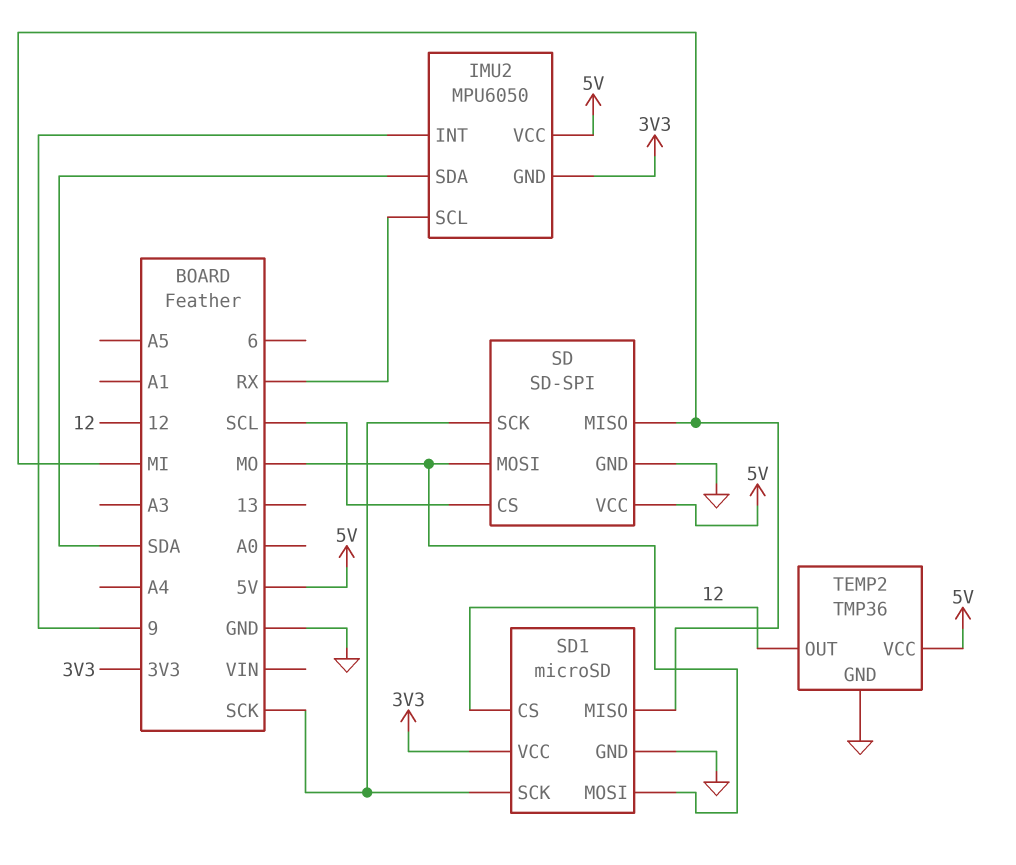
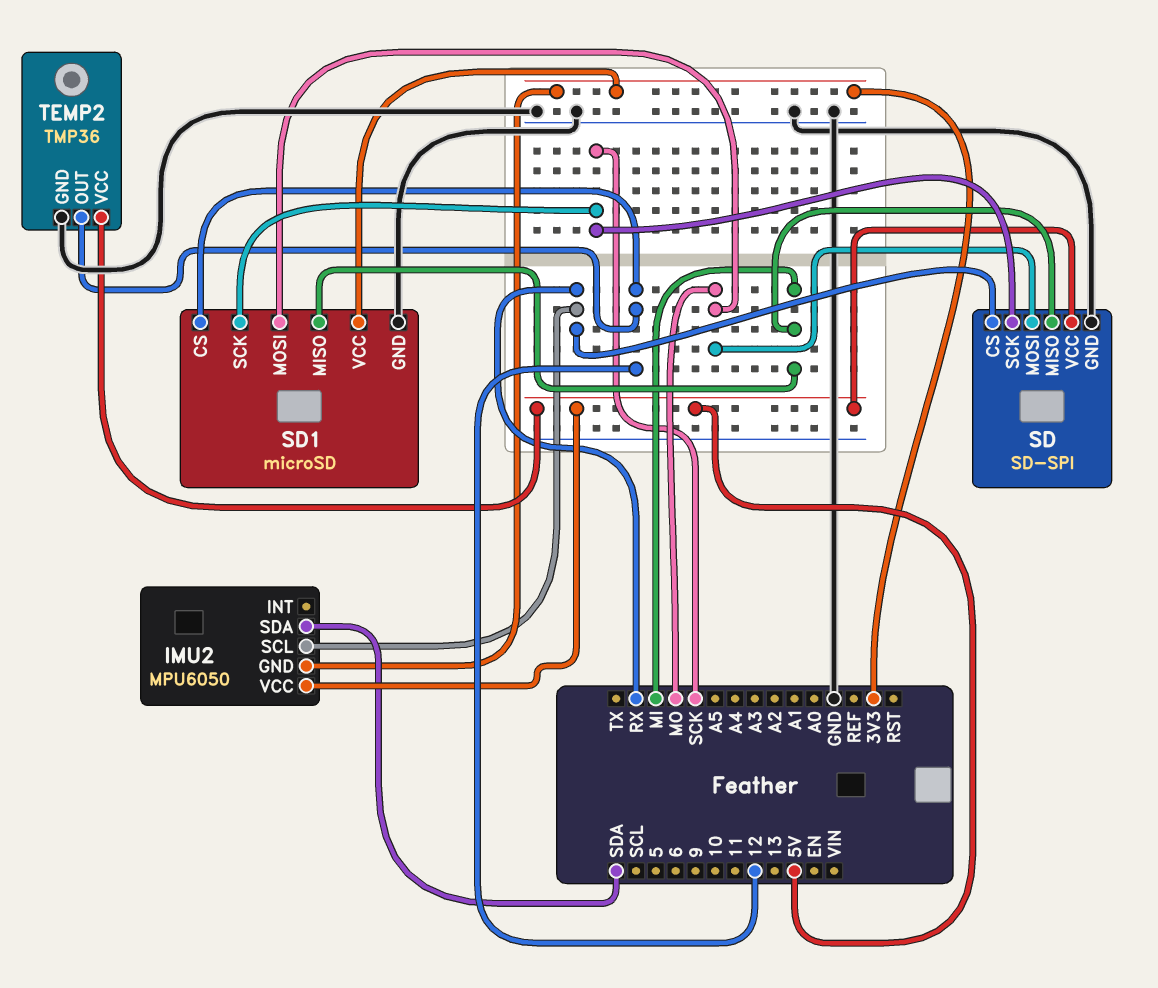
IMU2 pin INT: 9 -> none
SD pin CS: SCL -> RX

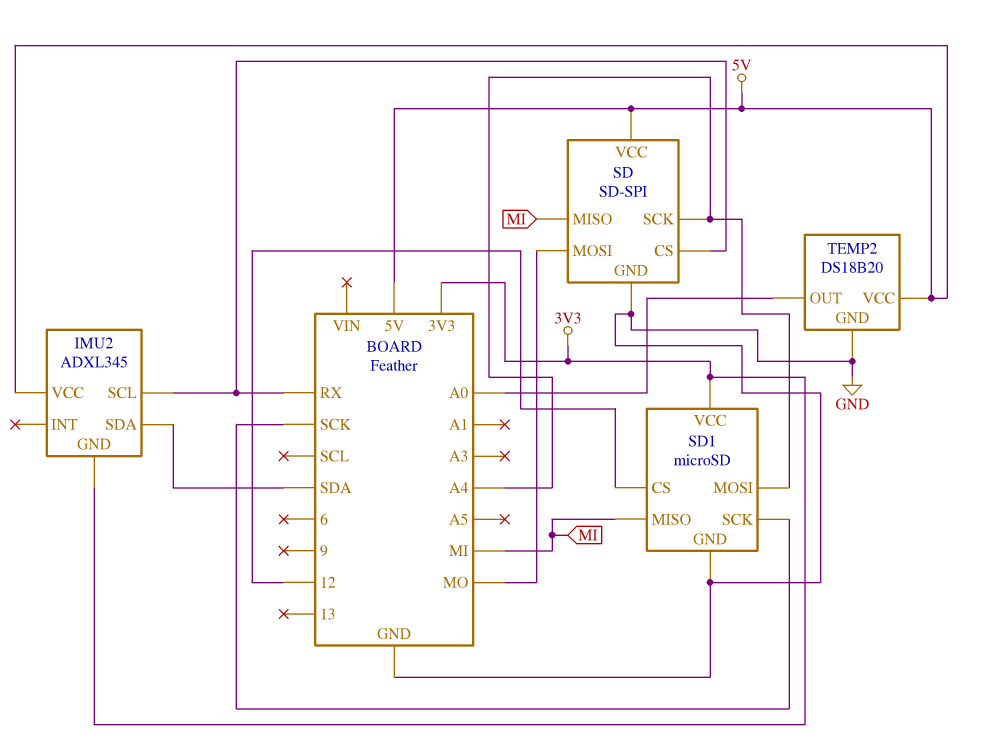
IMU2: MPU6050 -> ADXL345
SD pin SCK: SCK -> A4
SD1 pin MOSI: MO -> A4
TEMP2: TMP36 -> DS18B20
TEMP2 pin OUT: 12 -> A0

